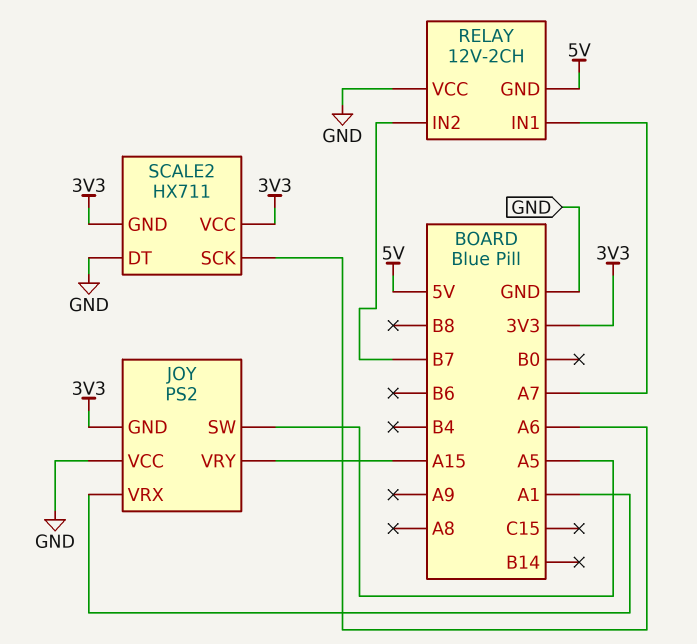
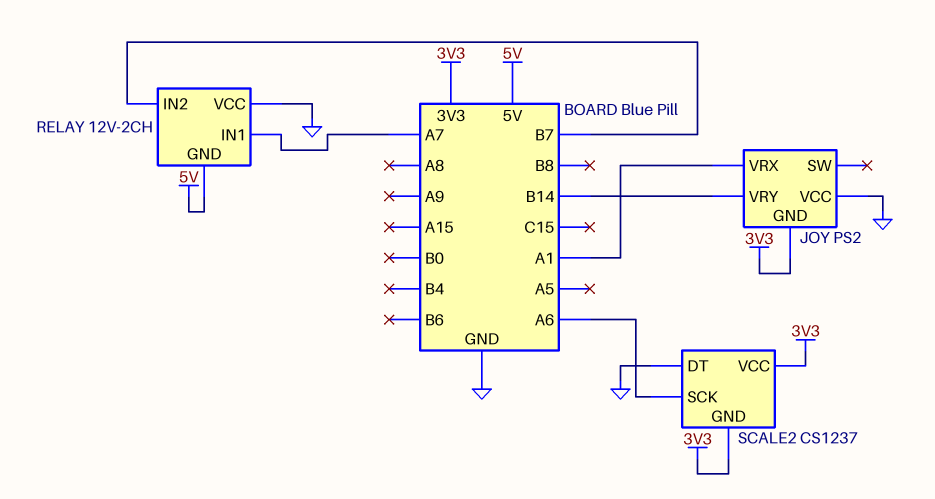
JOY pin SW: A5 -> none
JOY pin VRY: A15 -> B14
SCALE2: HX711 -> CS1237

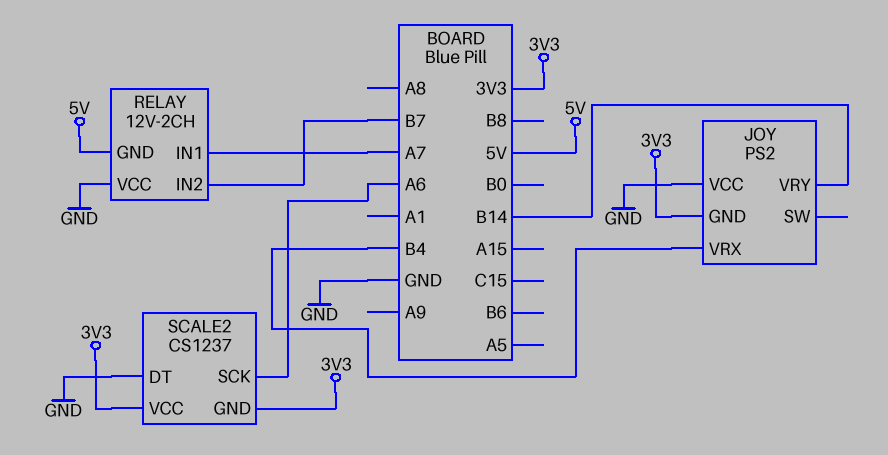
JOY pin VRX: A1 -> B4

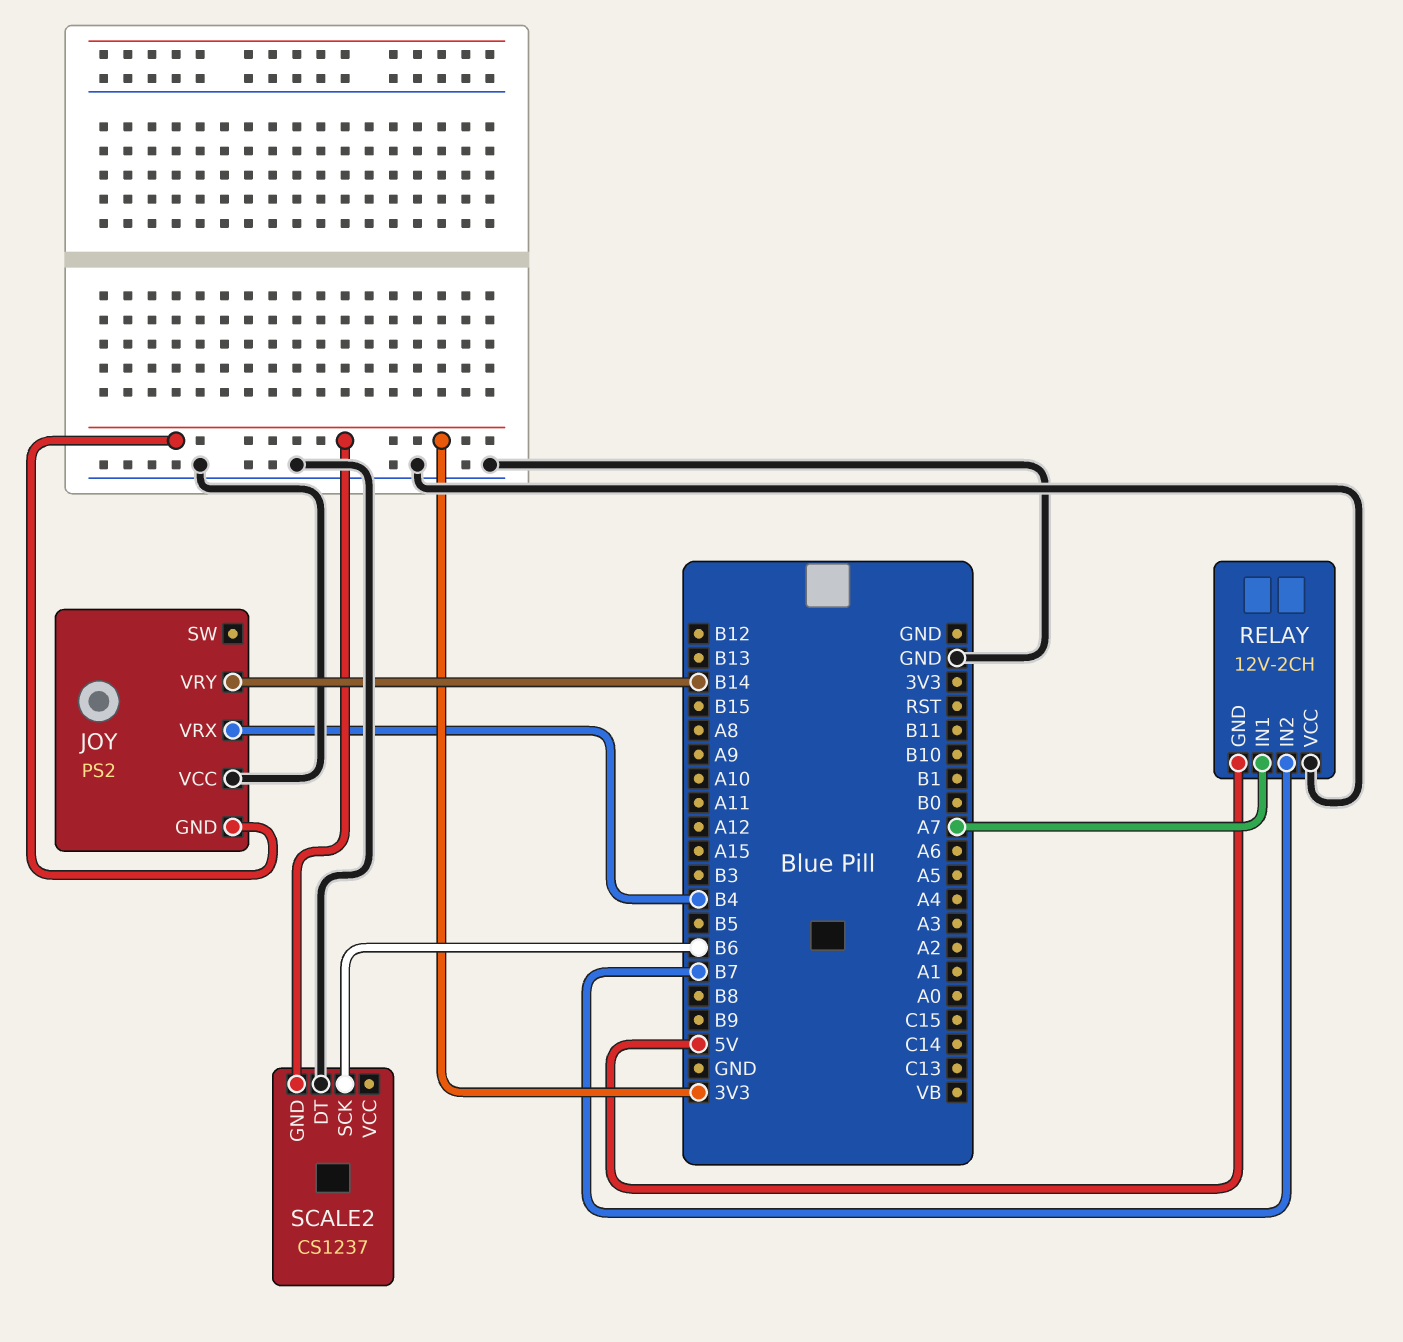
SCALE2 pin SCK: A6 -> B6
SCALE2 pin VCC: 3V3 -> none

